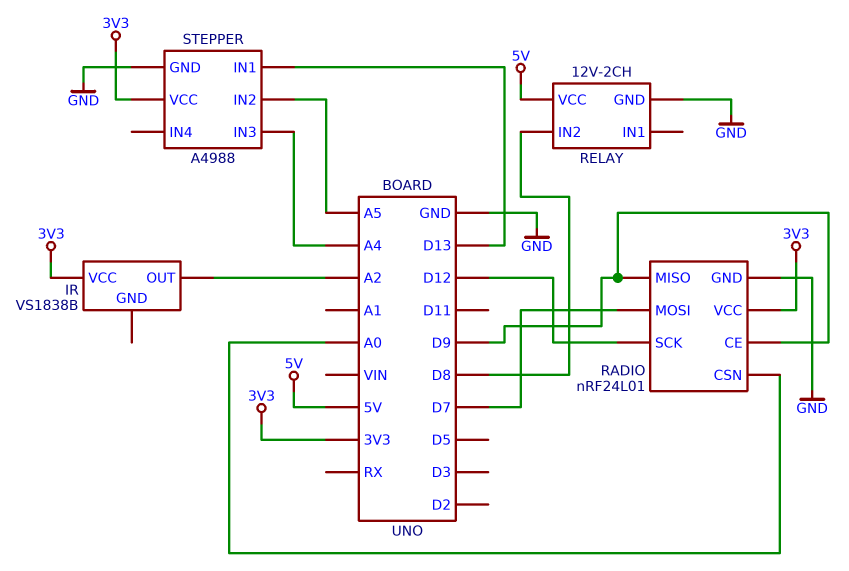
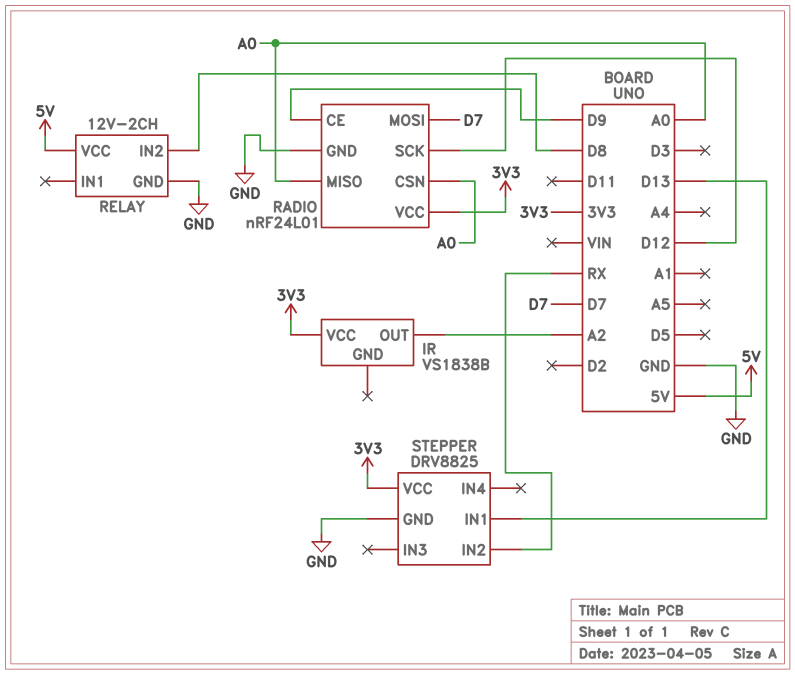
RADIO pin MISO: D9 -> A0
STEPPER: A4988 -> DRV8825
STEPPER pin IN2: A5 -> RX
STEPPER pin IN3: A4 -> none

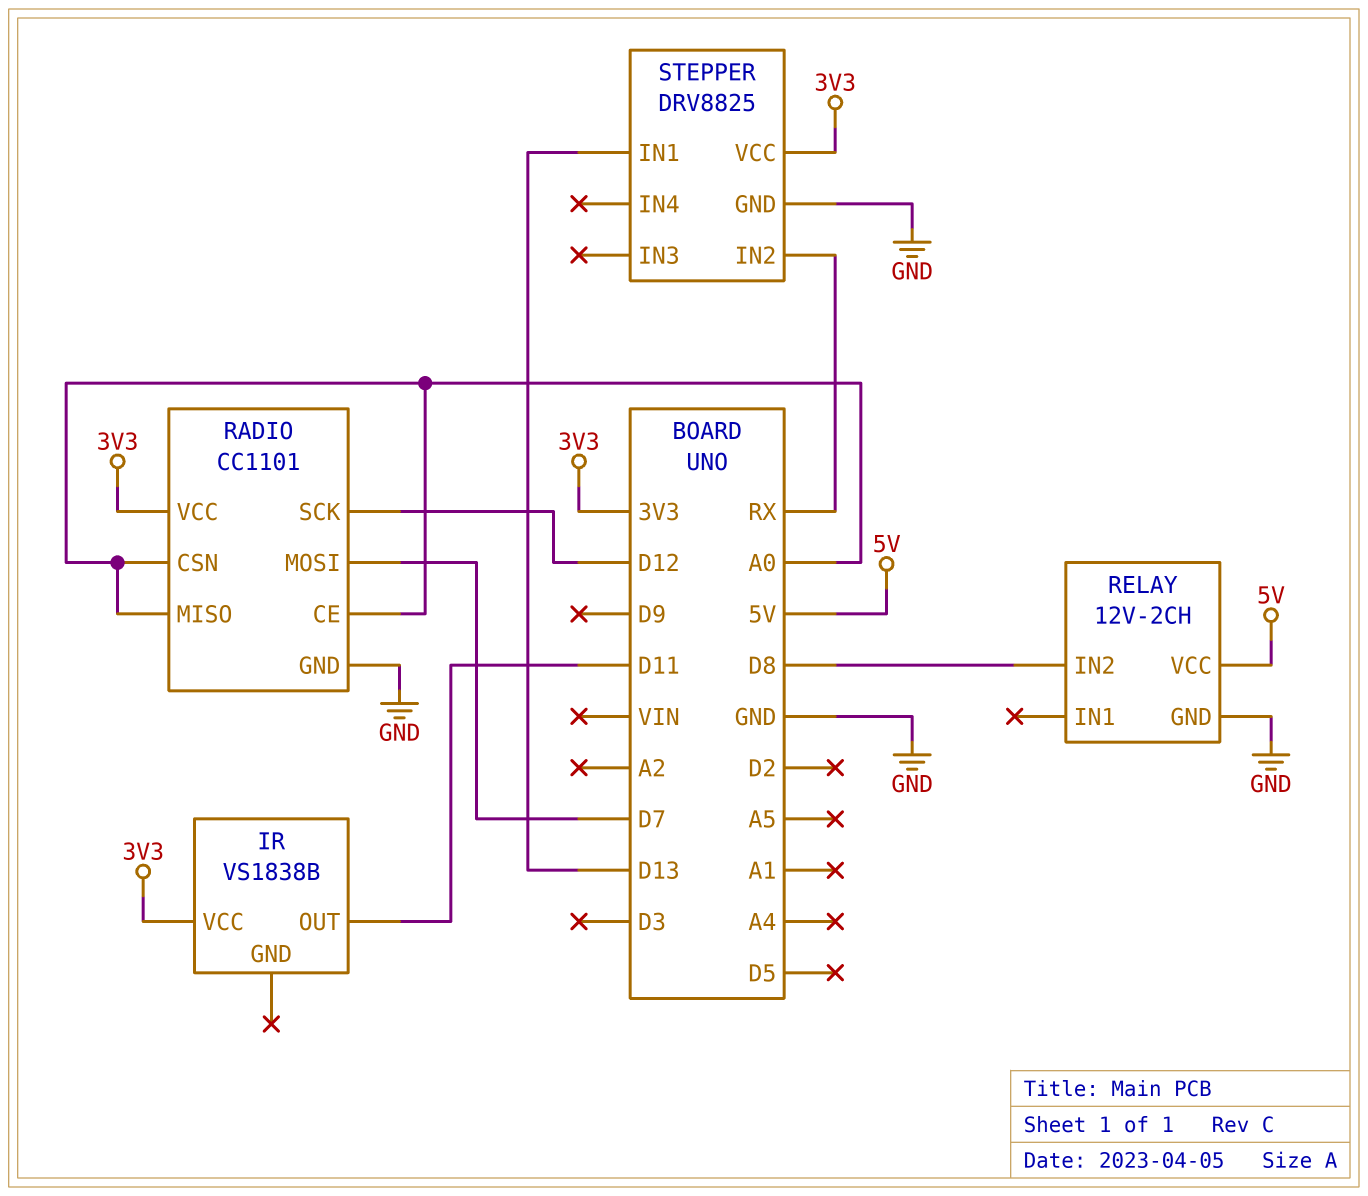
IR pin OUT: A2 -> D11
RADIO: nRF24L01 -> CC1101
RADIO pin CE: D9 -> A0

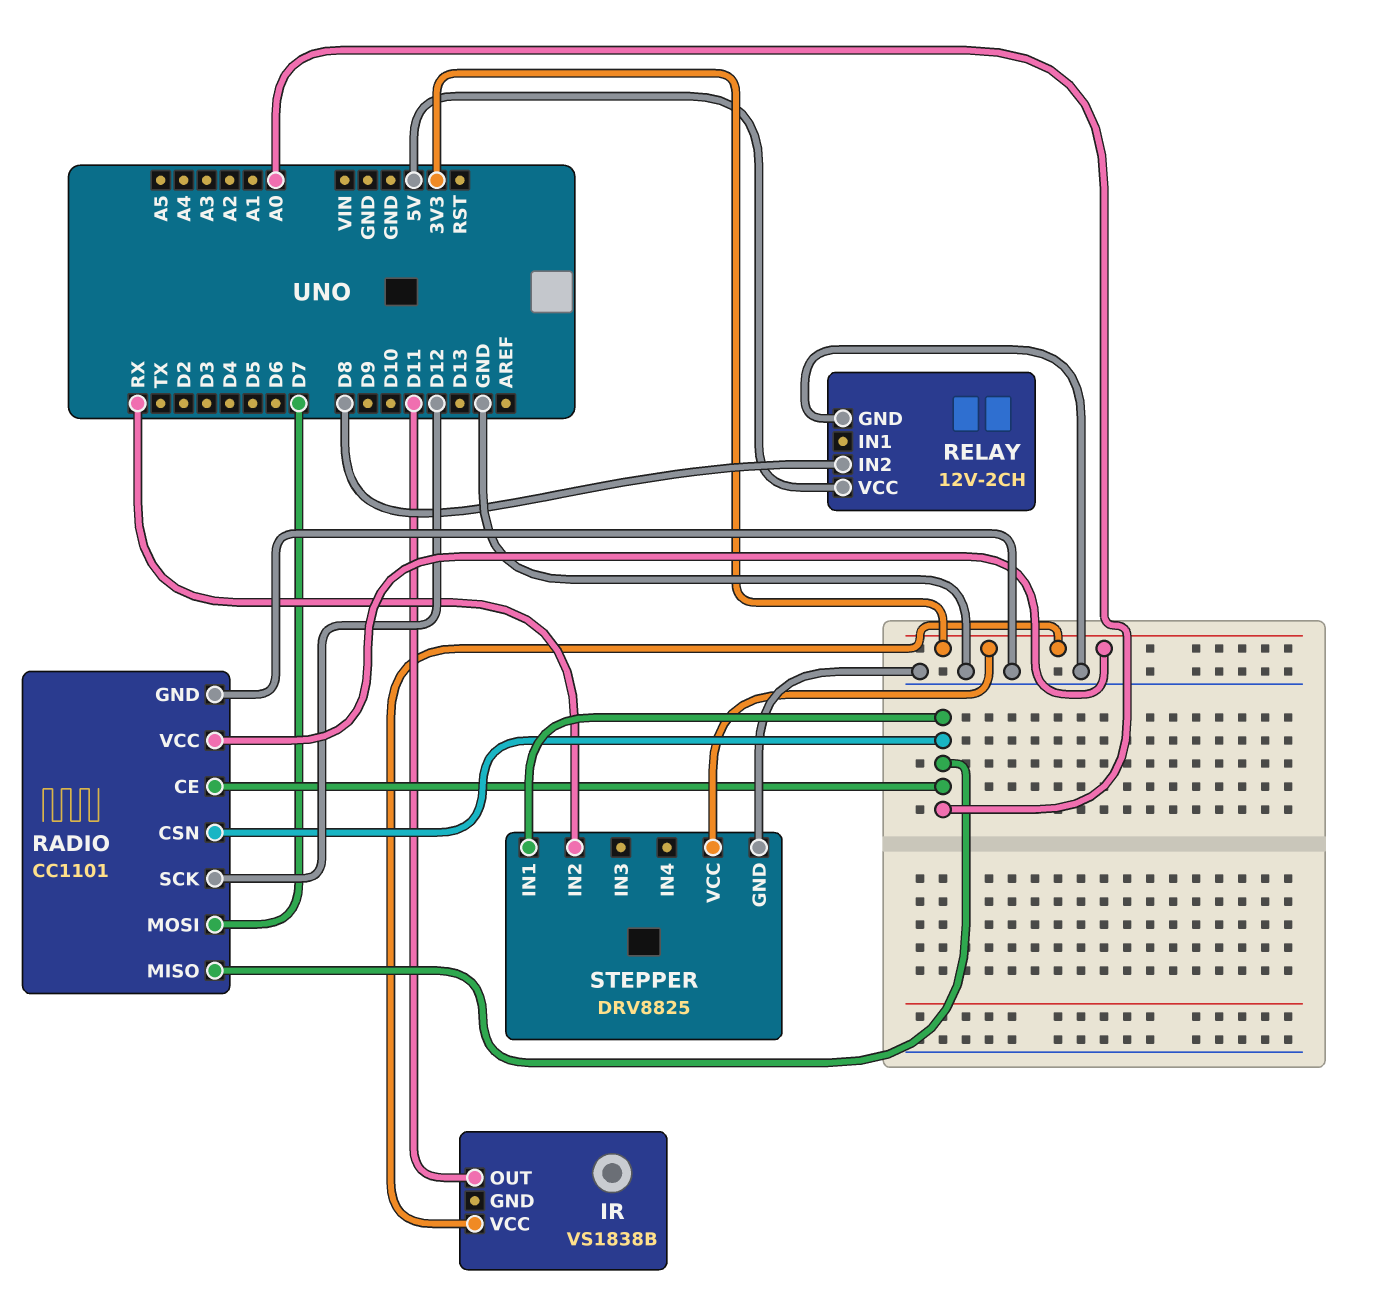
STEPPER pin IN1: D13 -> A0

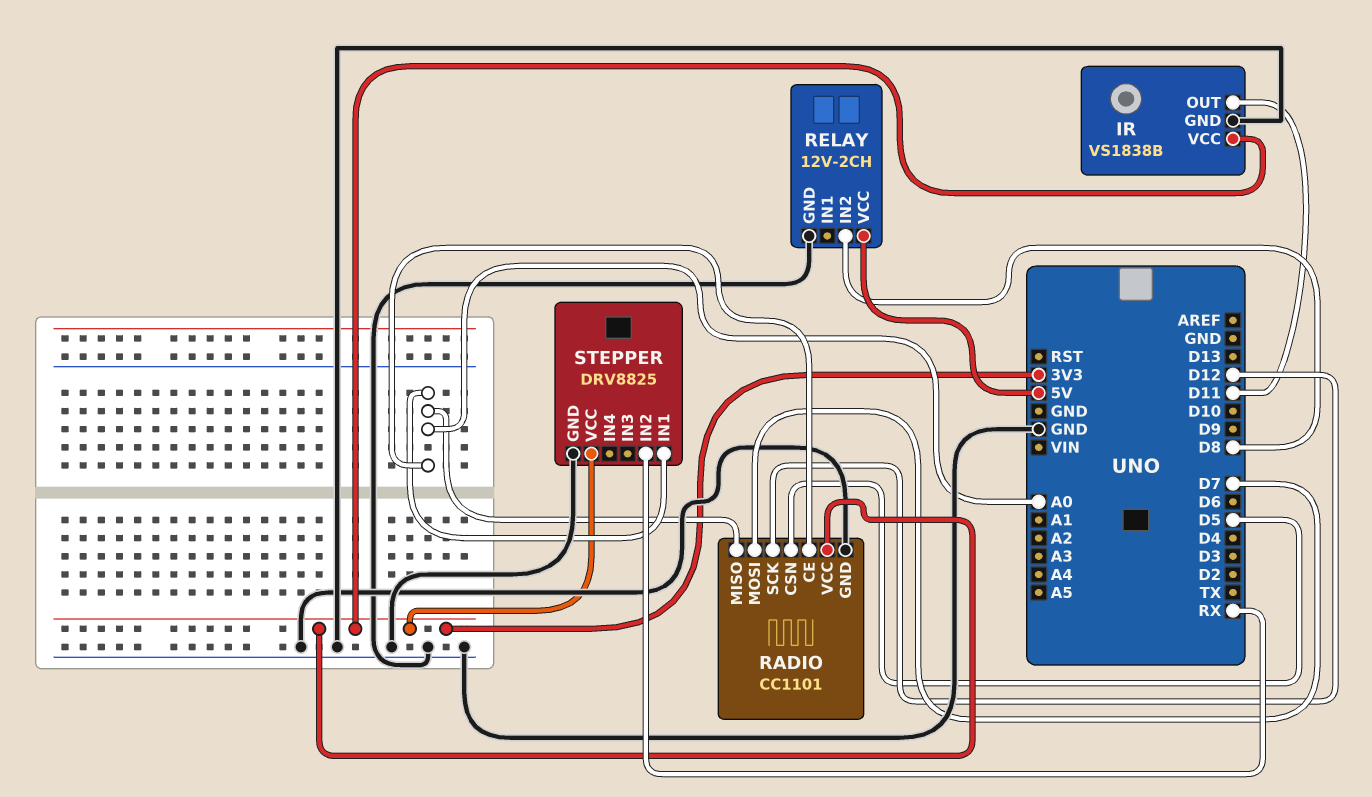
IR pin GND: none -> GND
RADIO pin CSN: A0 -> D5

